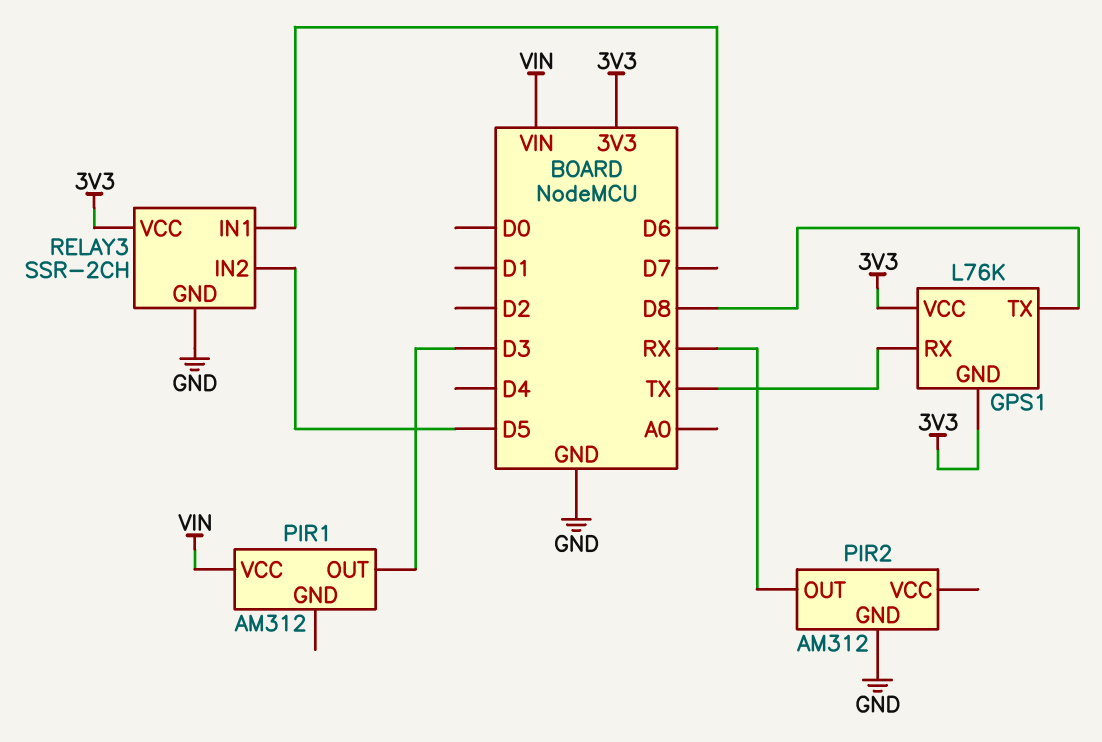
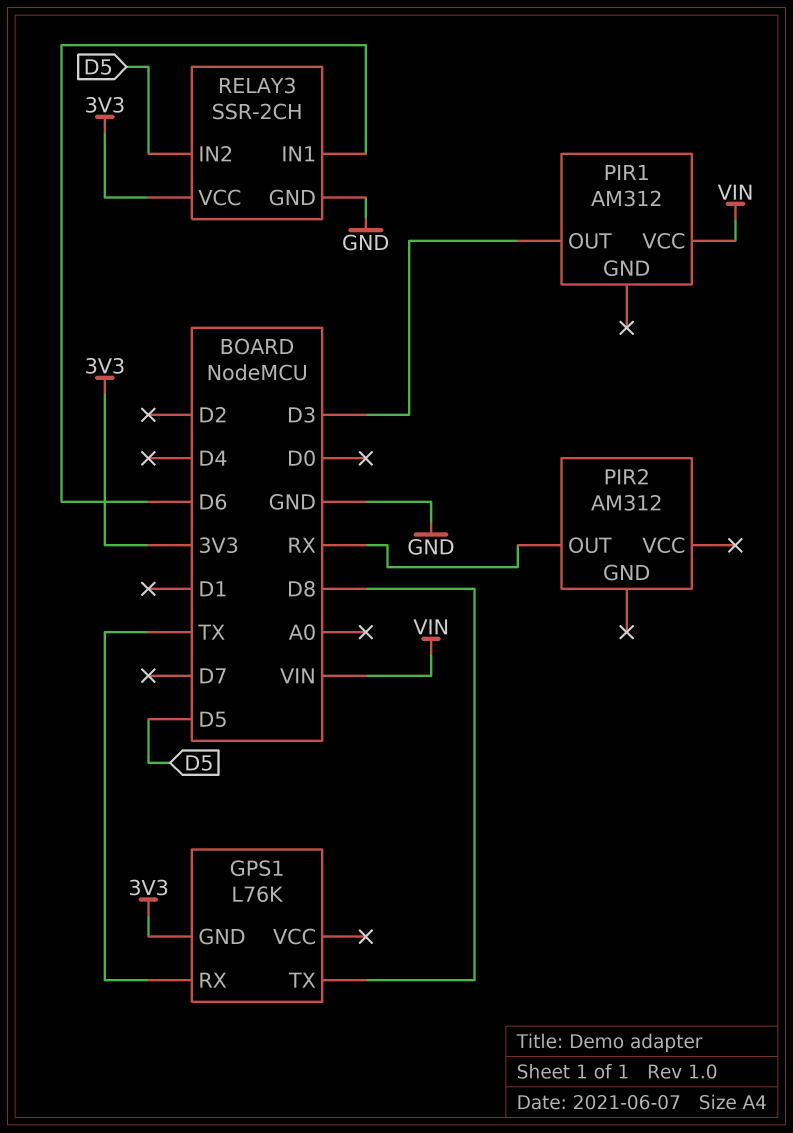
GPS1 pin VCC: 3V3 -> none
PIR2 pin GND: GND -> none

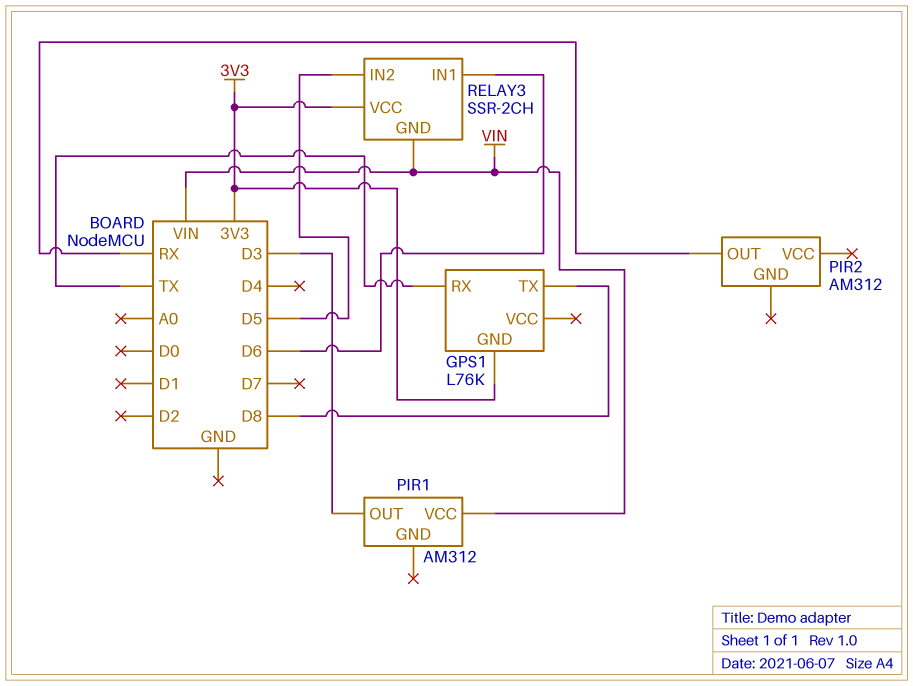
RELAY3 pin GND: GND -> VIN

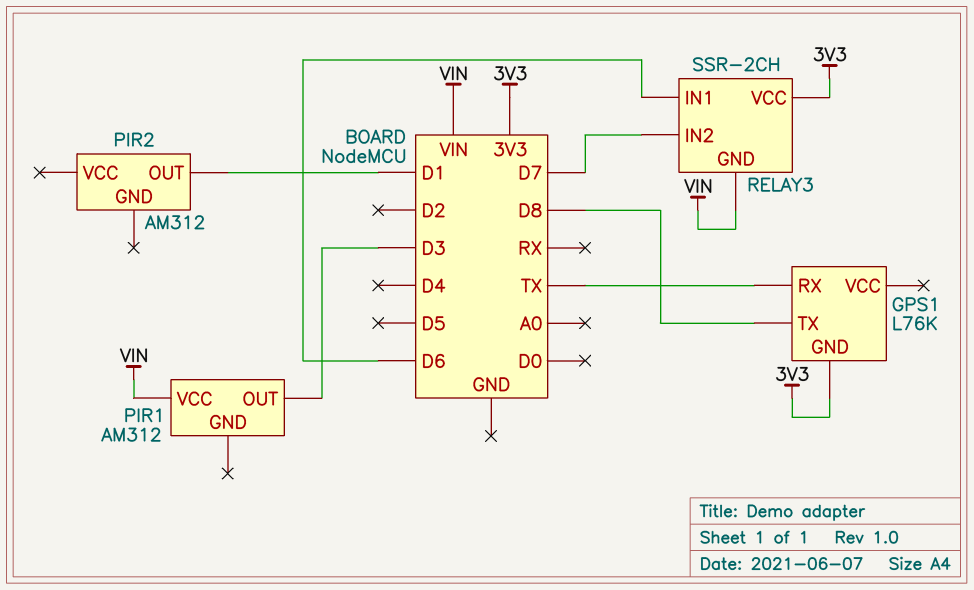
PIR2 pin OUT: RX -> D1
RELAY3 pin IN2: D5 -> D7

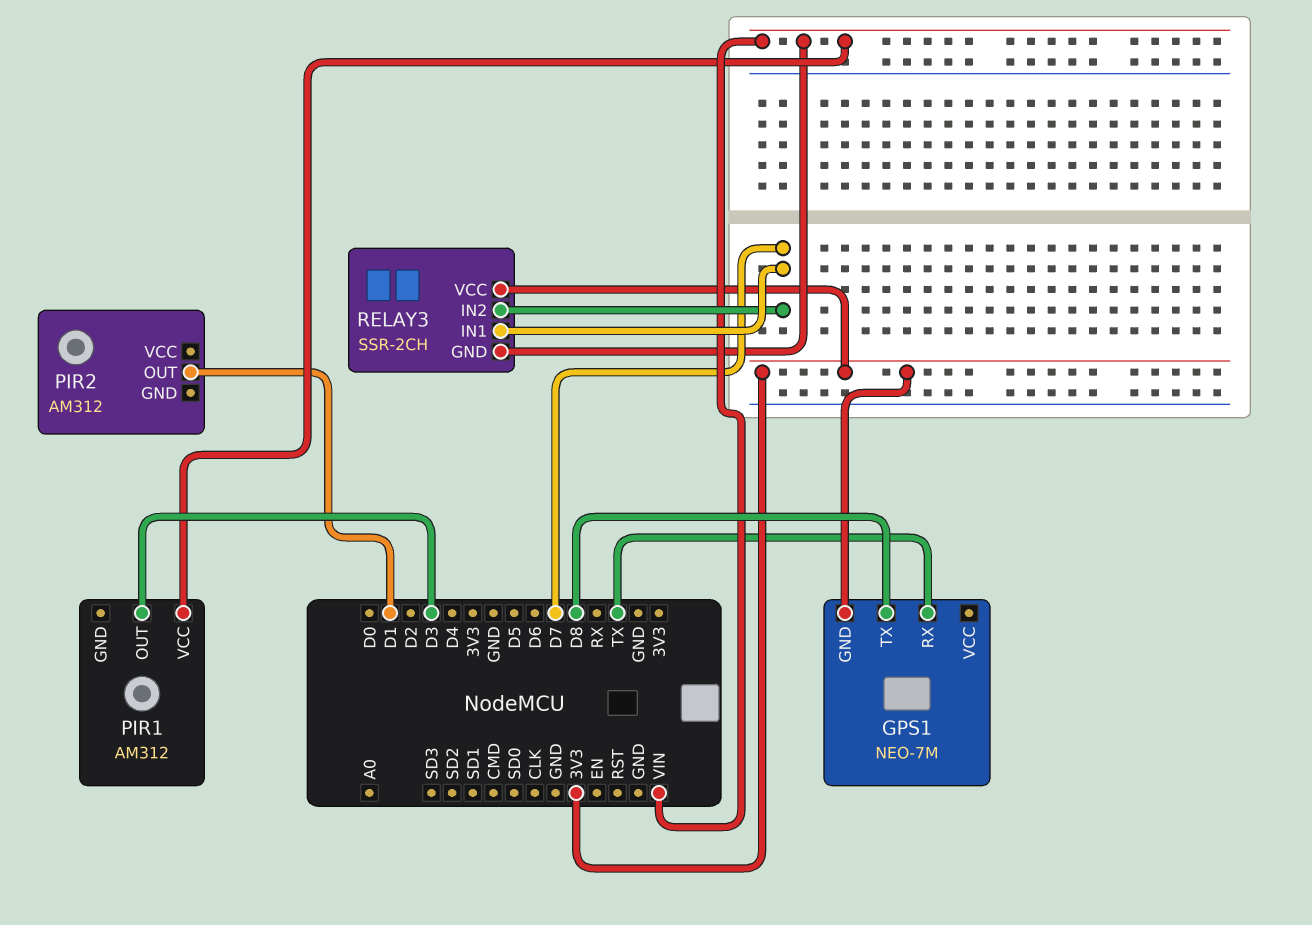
GPS1: L76K -> NEO-7M
RELAY3 pin IN1: D6 -> D7

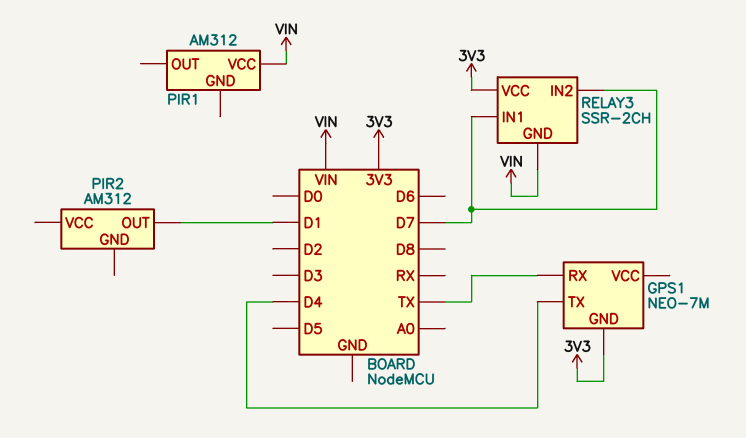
GPS1 pin TX: D8 -> D4
PIR1 pin OUT: D3 -> none

